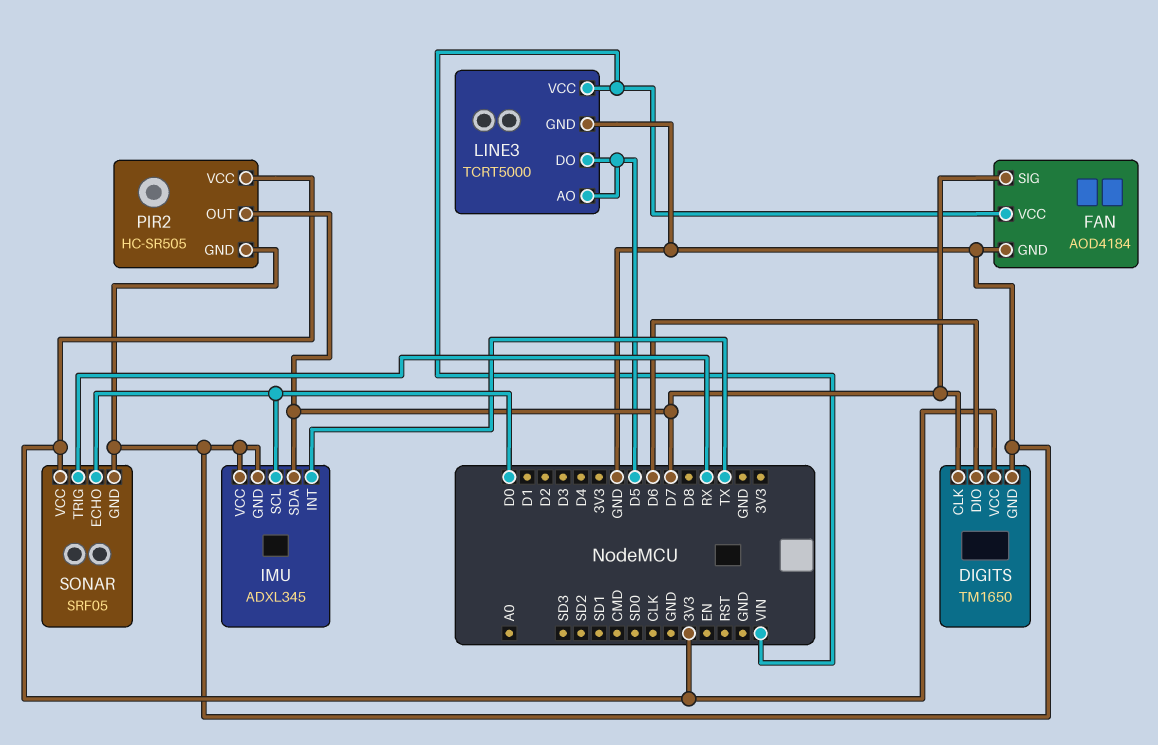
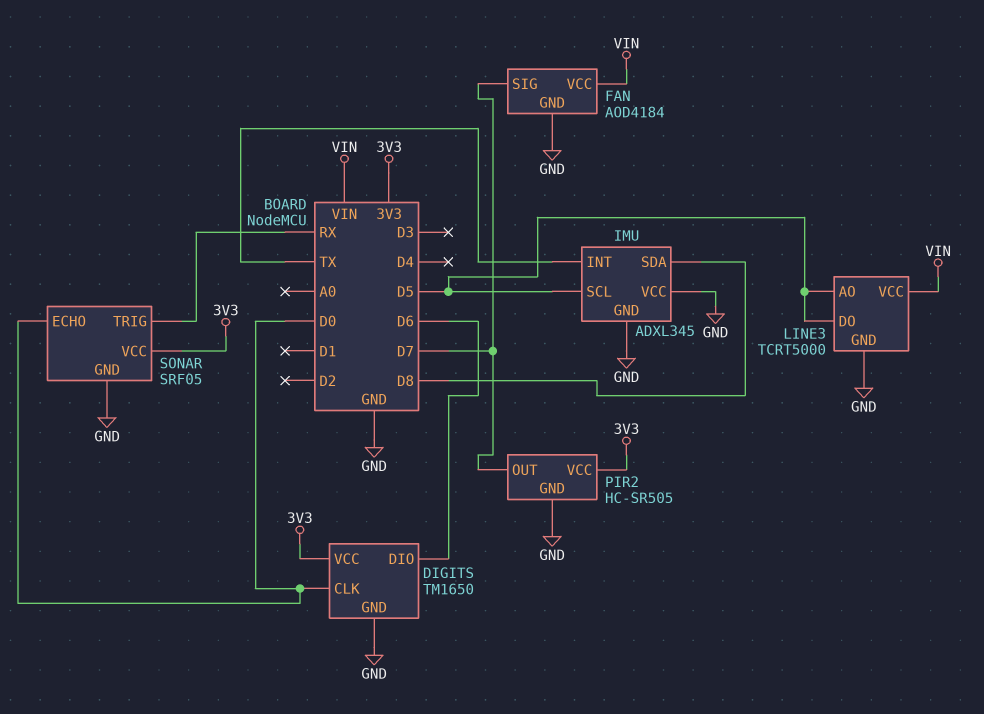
DIGITS pin CLK: D7 -> D0
IMU pin SCL: D0 -> D5
IMU pin SDA: D7 -> D8

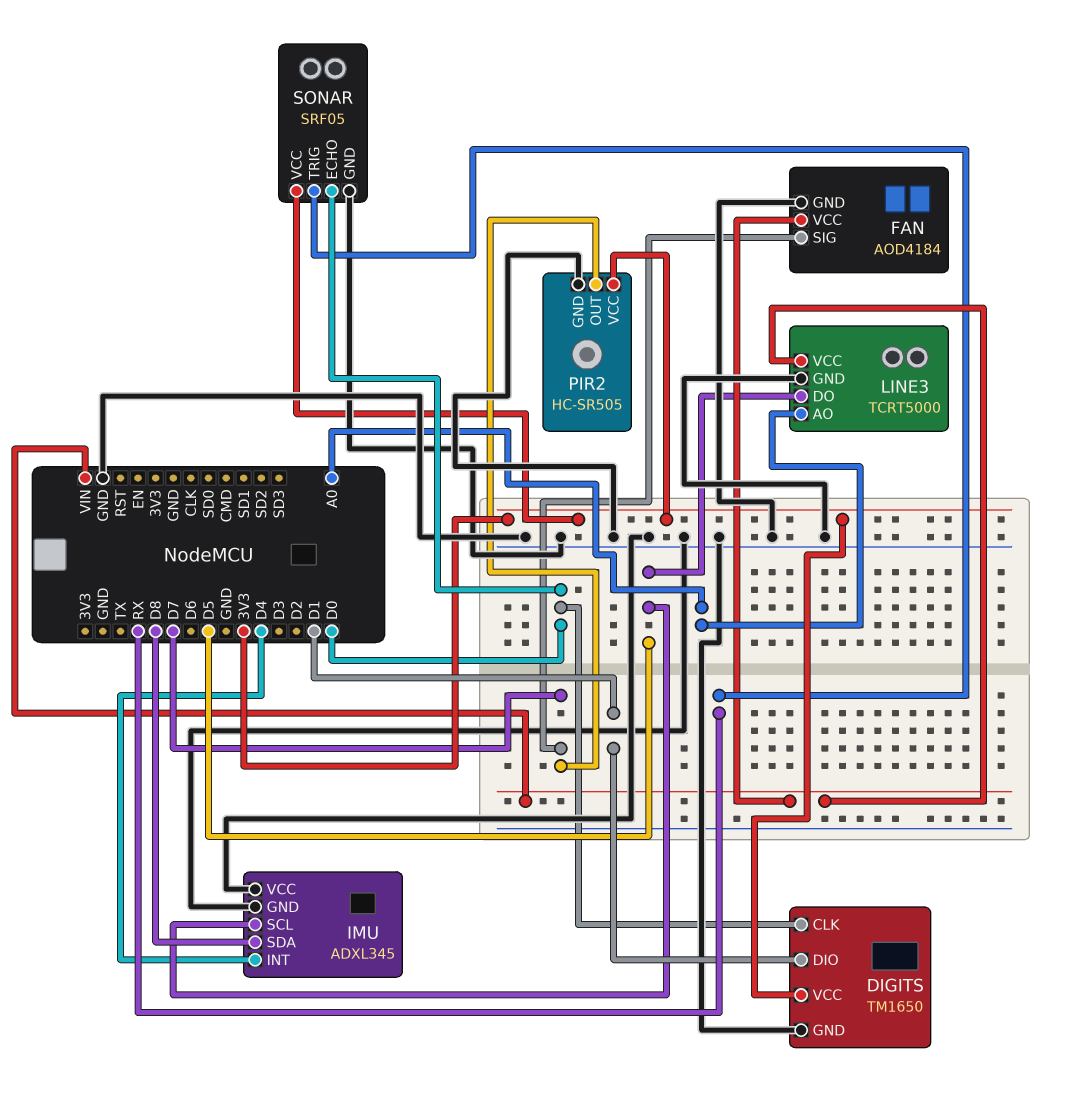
DIGITS pin DIO: D6 -> D1
IMU pin INT: TX -> D4
LINE3 pin AO: D5 -> A0

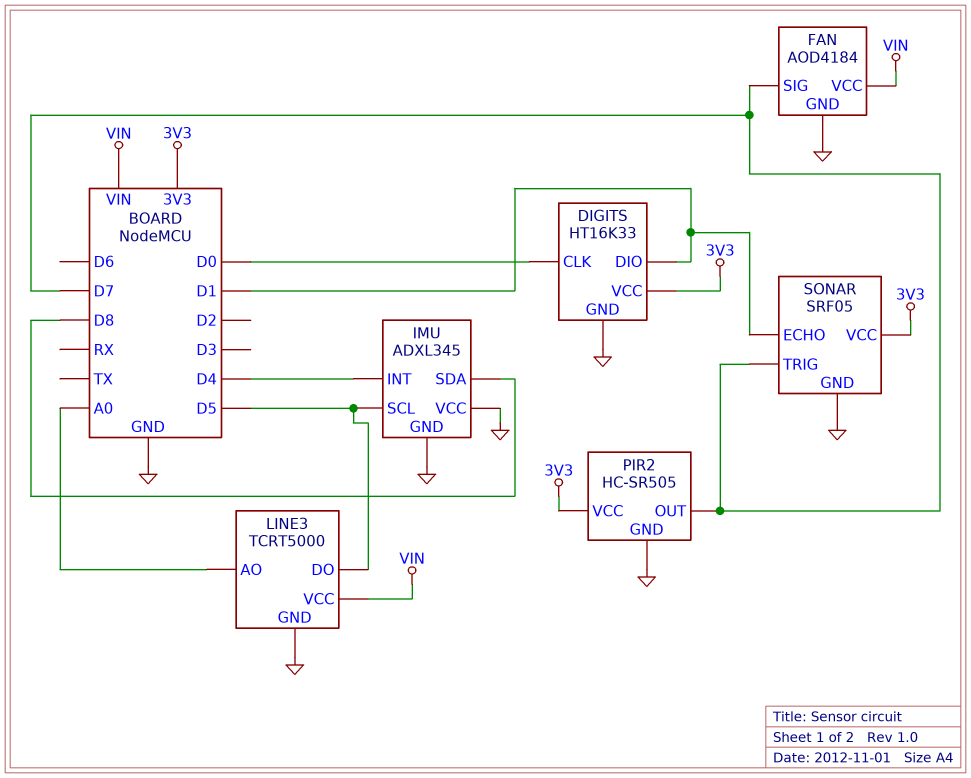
DIGITS: TM1650 -> HT16K33
SONAR pin ECHO: D0 -> D1
SONAR pin TRIG: RX -> D7

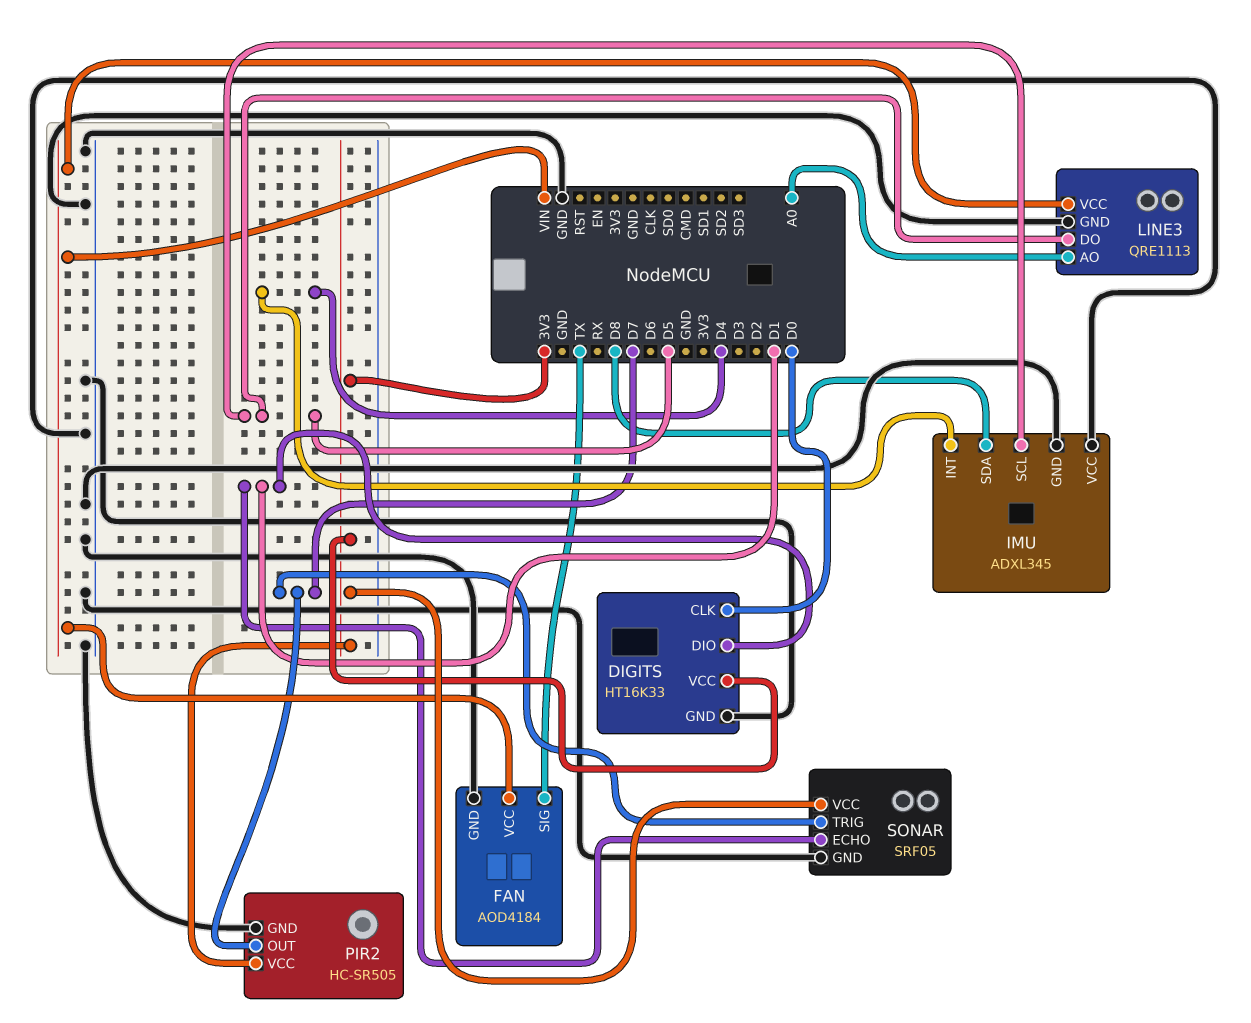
FAN pin SIG: D7 -> TX
LINE3: TCRT5000 -> QRE1113

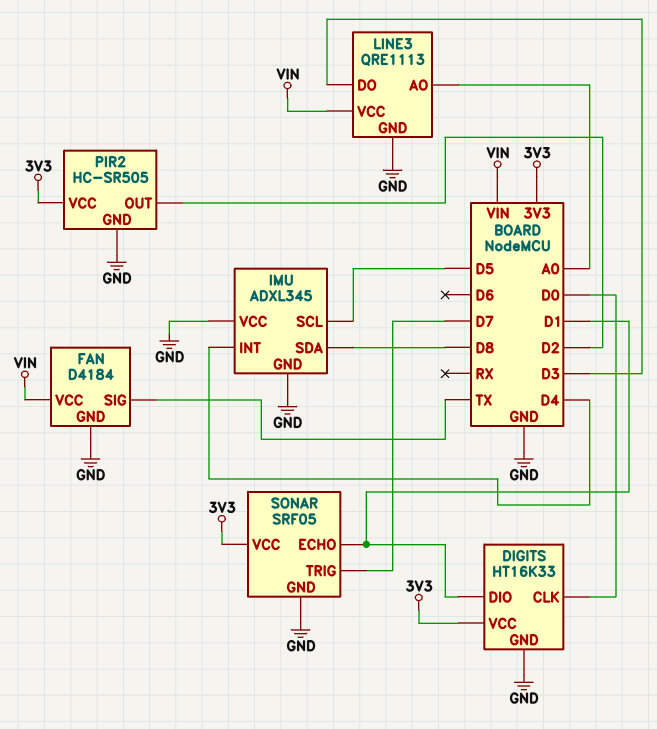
FAN: AOD4184 -> D4184
LINE3 pin DO: D5 -> D3
PIR2 pin OUT: D7 -> D2

